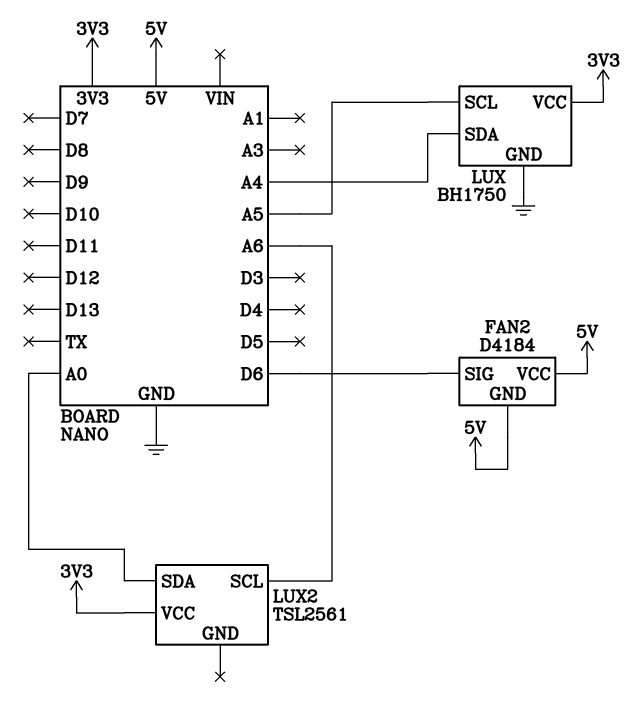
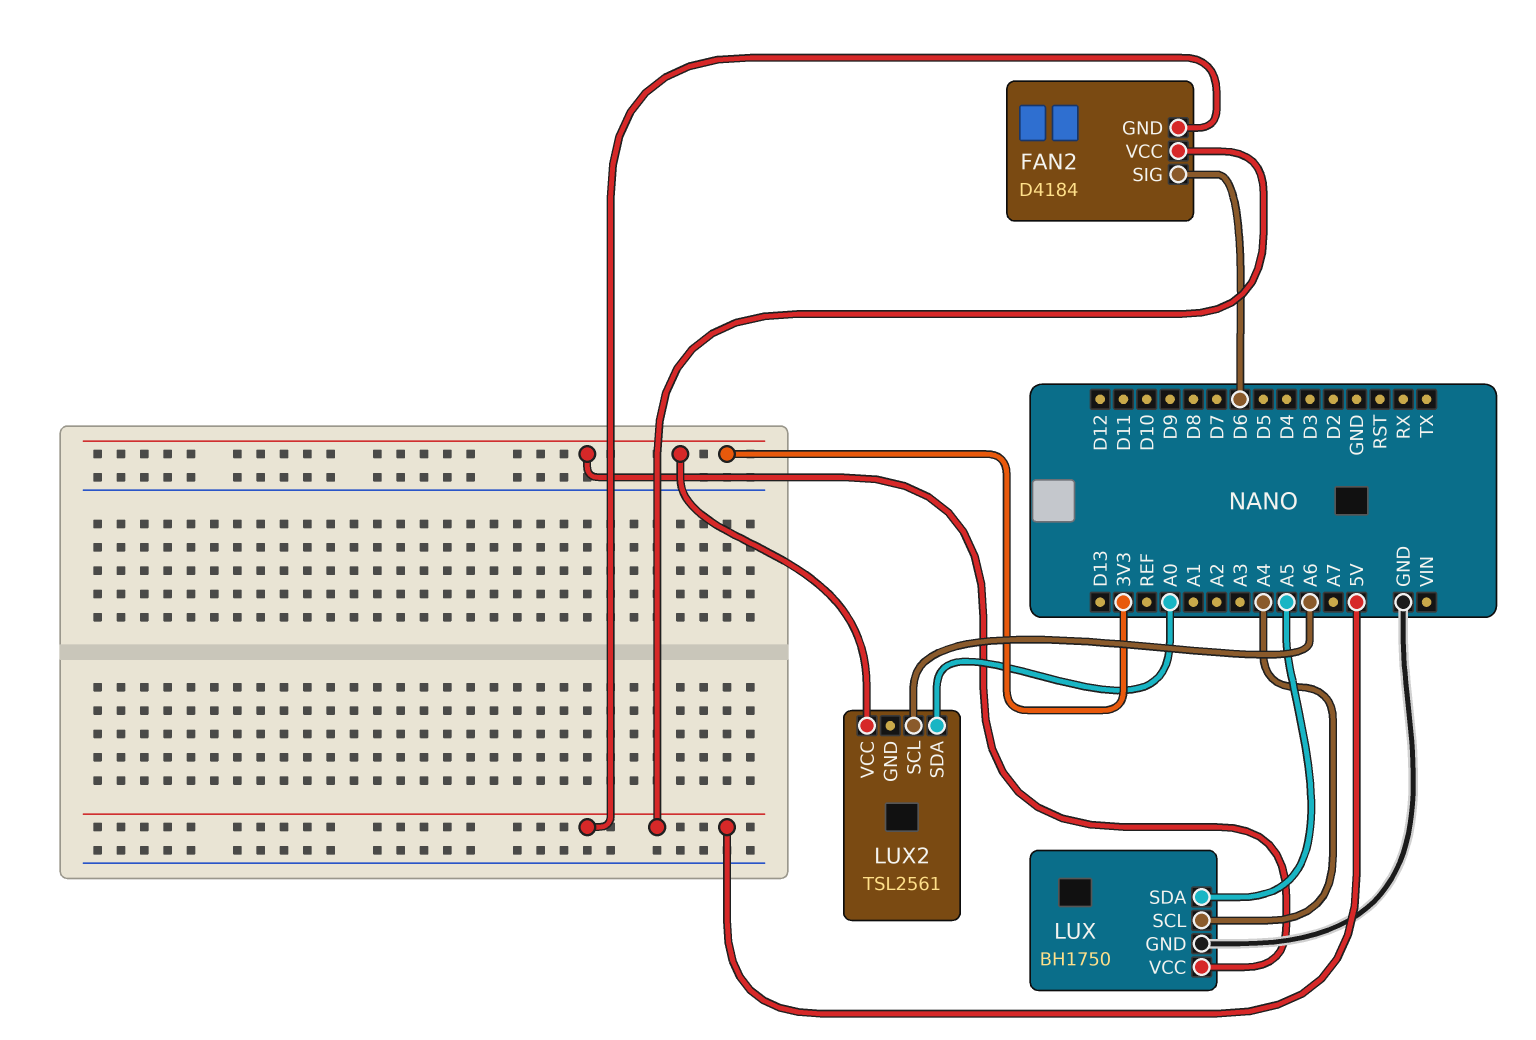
LUX pin SCL: A5 -> A4
LUX pin SDA: A4 -> A5

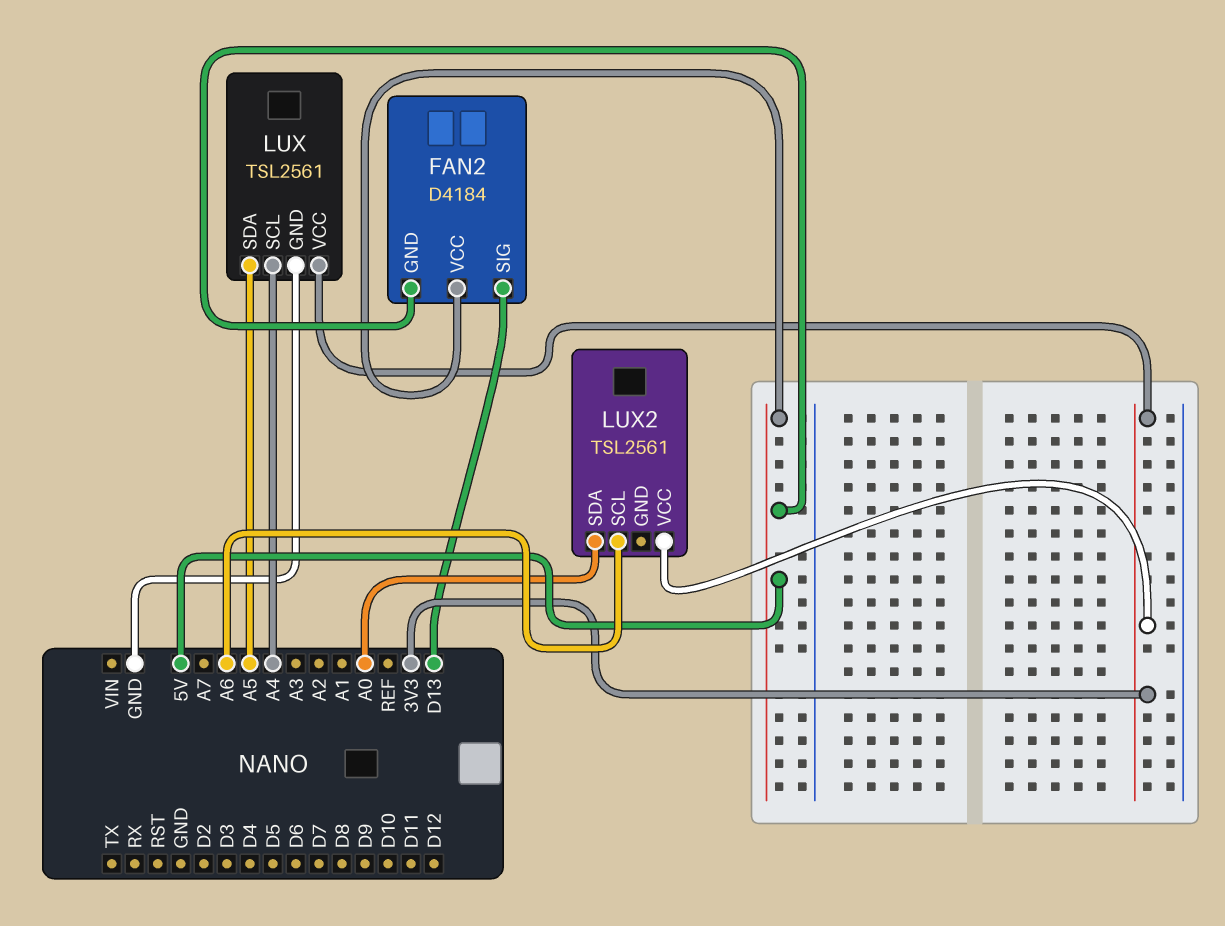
FAN2 pin SIG: D6 -> D13
LUX: BH1750 -> TSL2561

